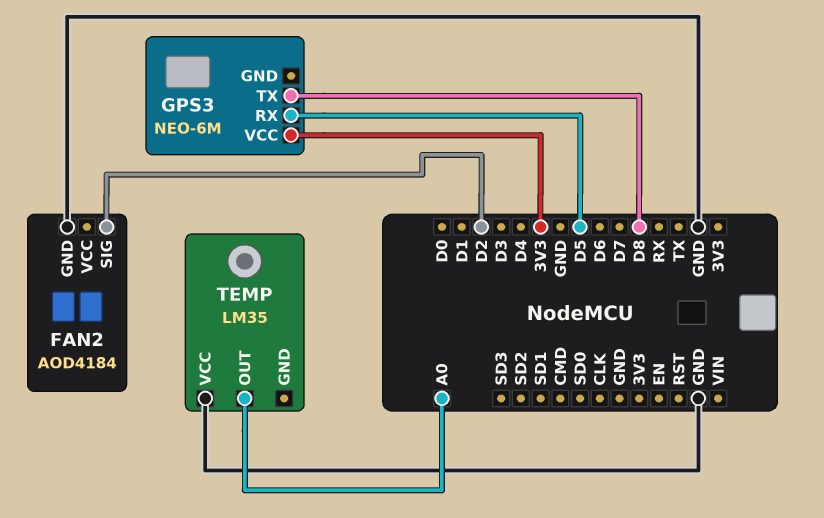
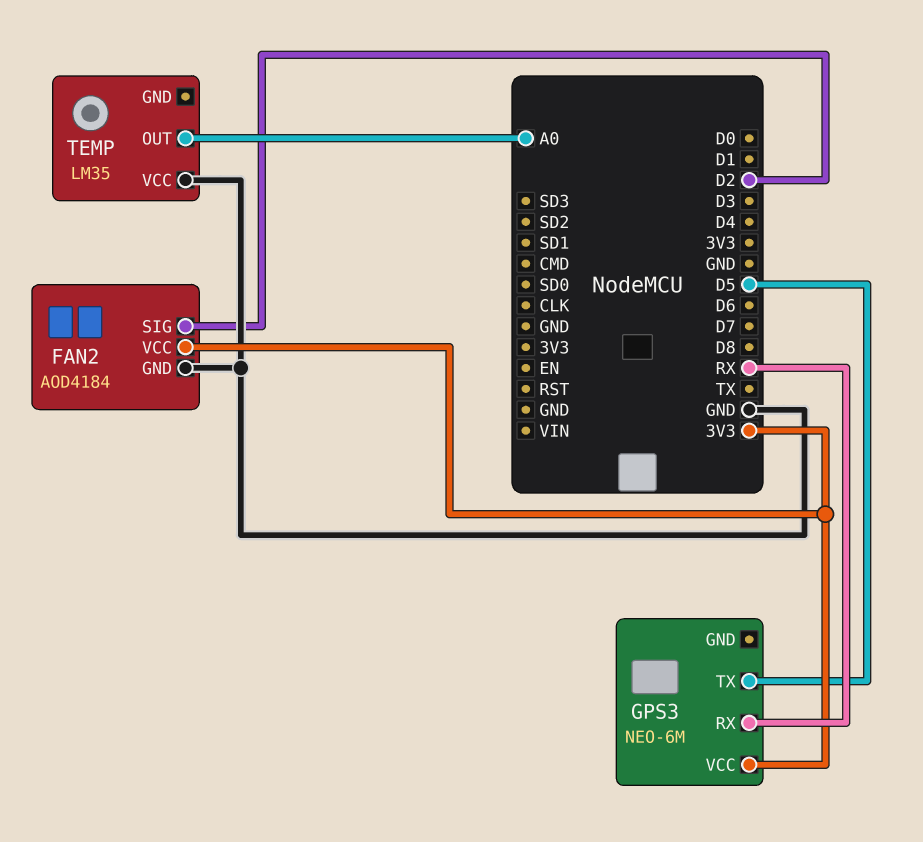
FAN2 pin VCC: none -> 3V3
GPS3 pin RX: D5 -> RX
GPS3 pin TX: D8 -> D5

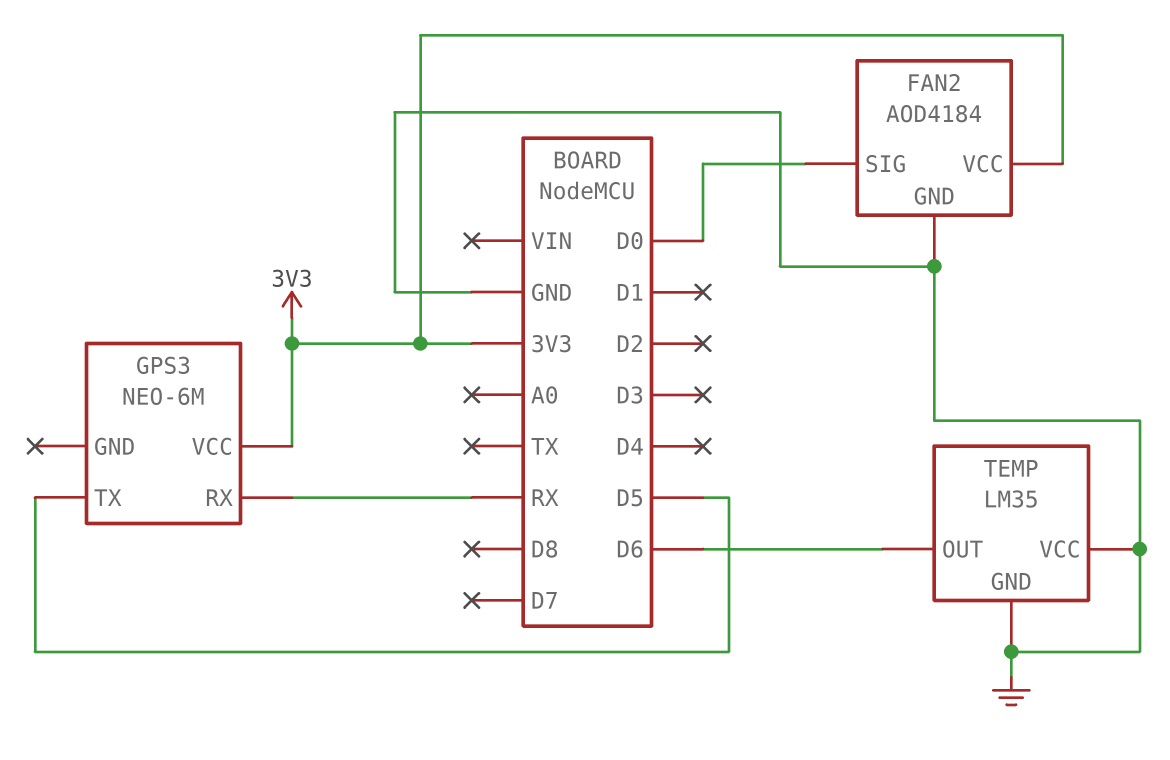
FAN2 pin SIG: D2 -> D0
TEMP pin GND: none -> GND
TEMP pin OUT: A0 -> D6

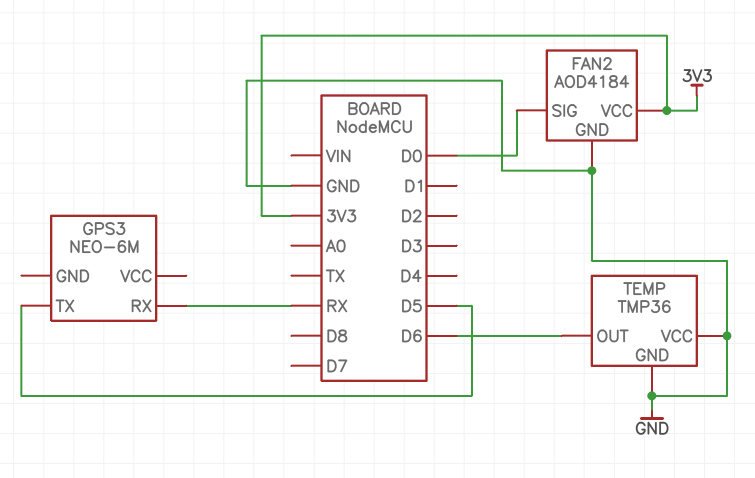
GPS3 pin VCC: 3V3 -> none
TEMP: LM35 -> TMP36

